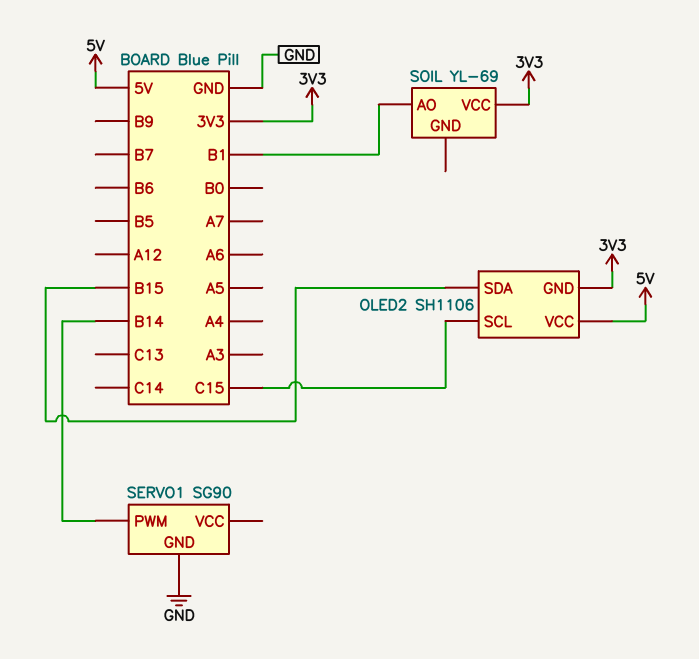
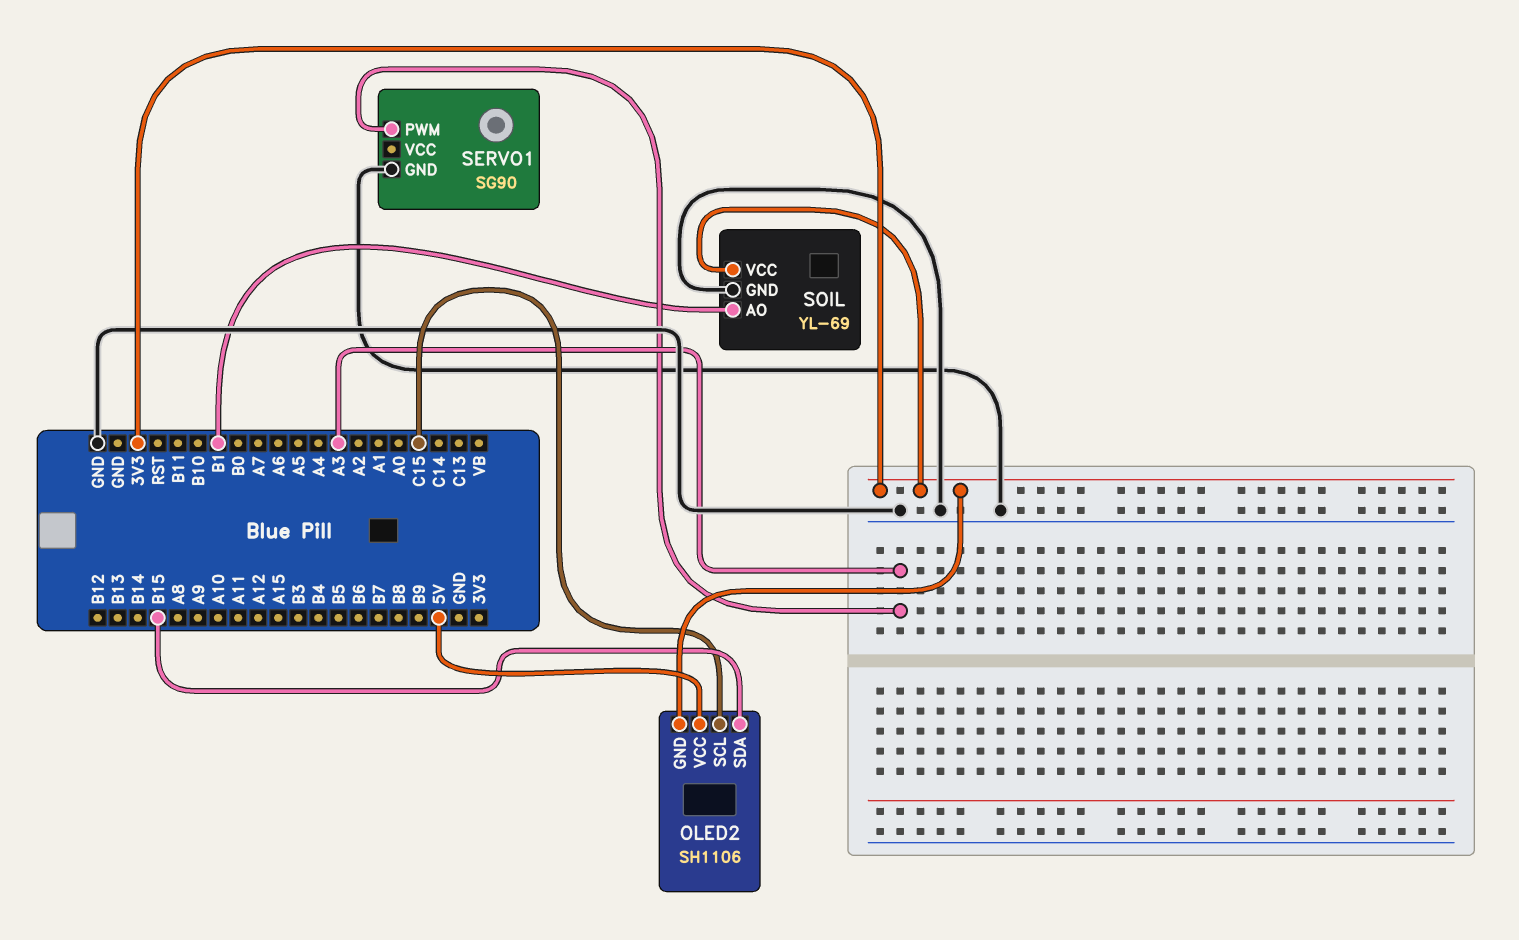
SERVO1 pin PWM: B14 -> A3
SOIL pin GND: none -> GND

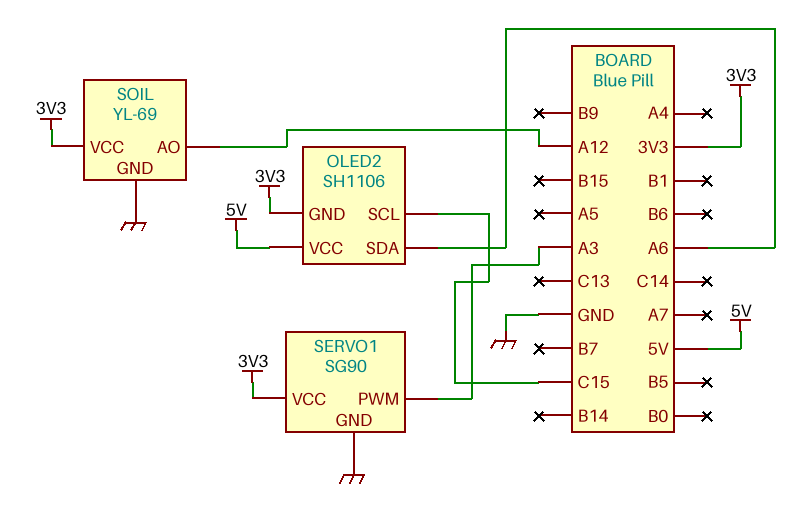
OLED2 pin SDA: B15 -> A6
SERVO1 pin VCC: none -> 3V3
SOIL pin AO: B1 -> A12

